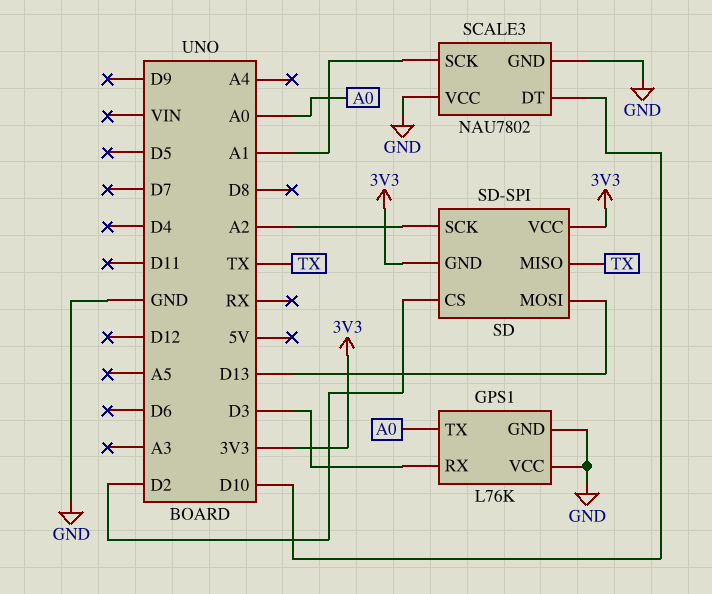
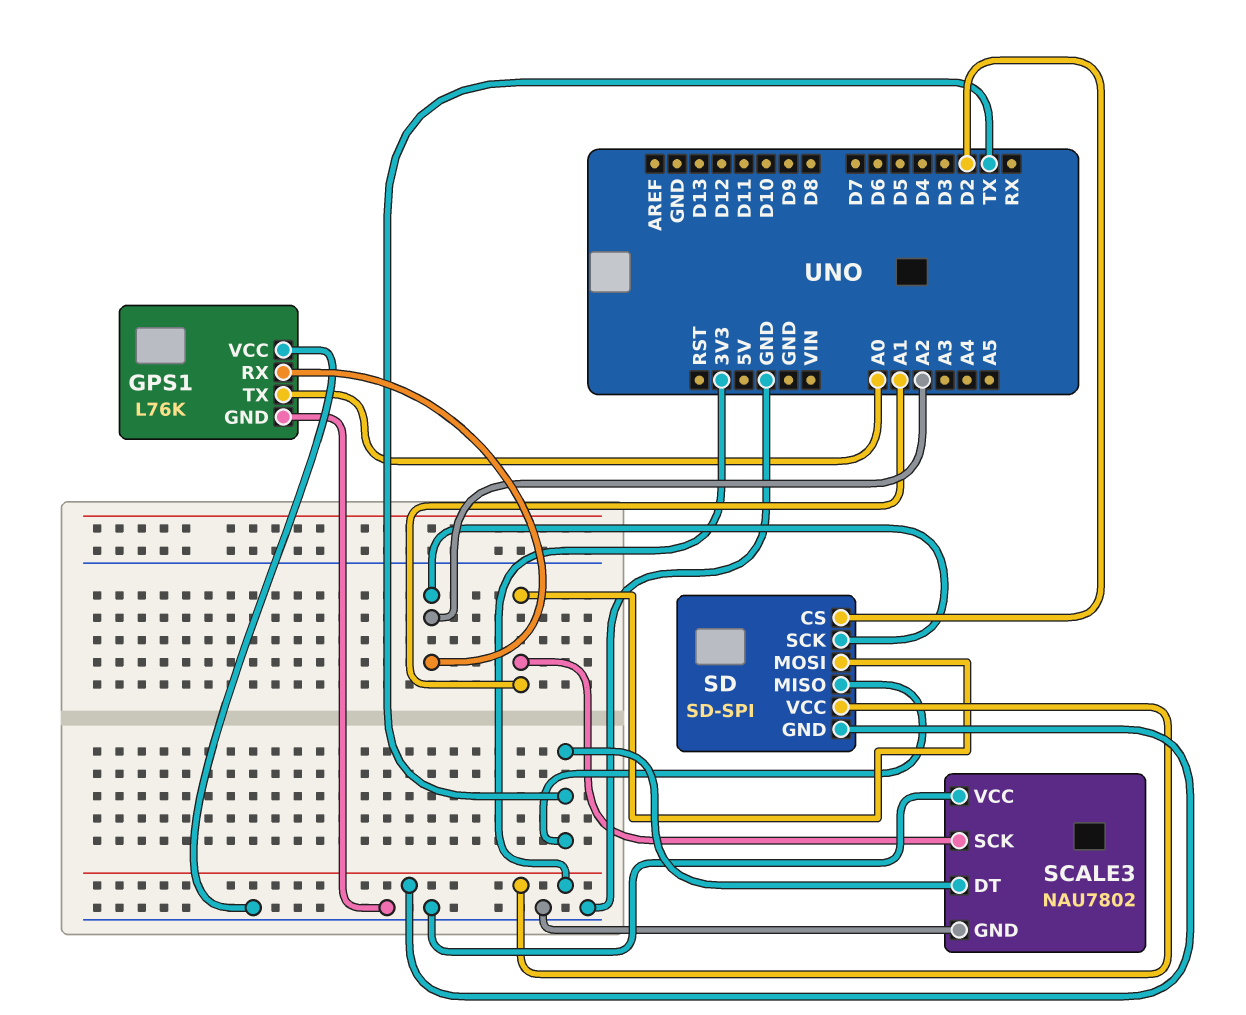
GPS1 pin RX: D3 -> A2
SCALE3 pin DT: D10 -> TX
SD pin MOSI: D13 -> A1

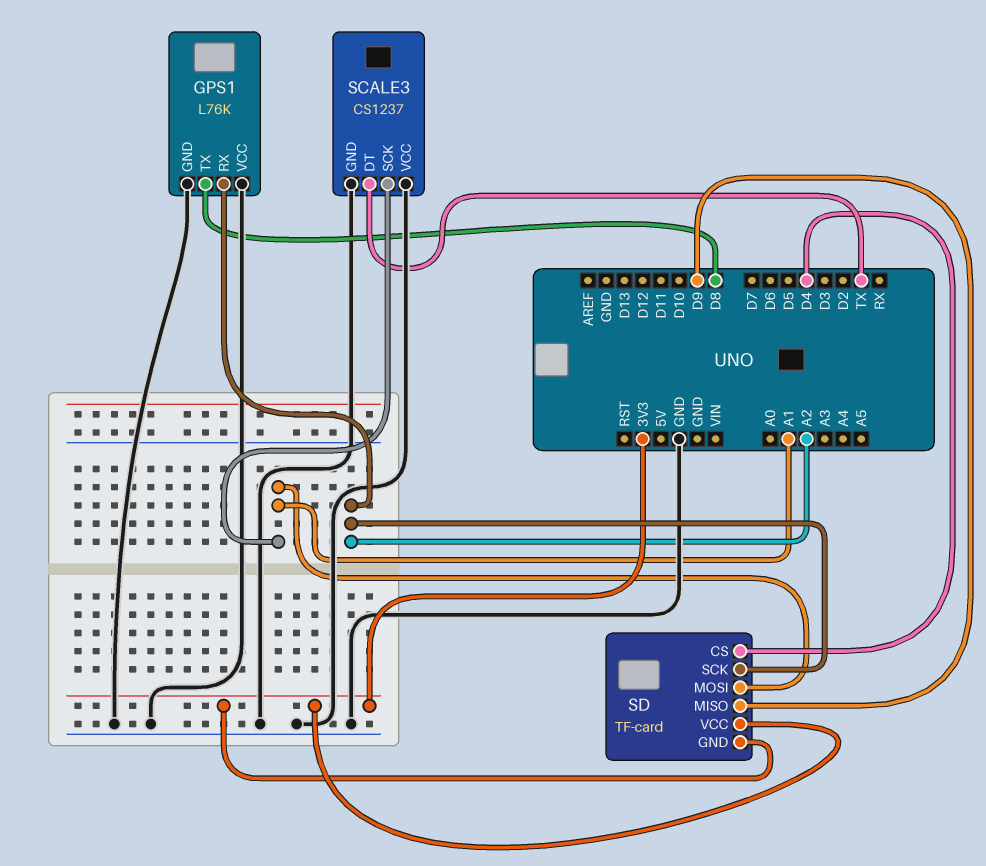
GPS1 pin TX: A0 -> D8
SCALE3: NAU7802 -> CS1237
SD: SD-SPI -> TF-card
SD pin CS: D2 -> D4
SD pin MISO: TX -> D9

